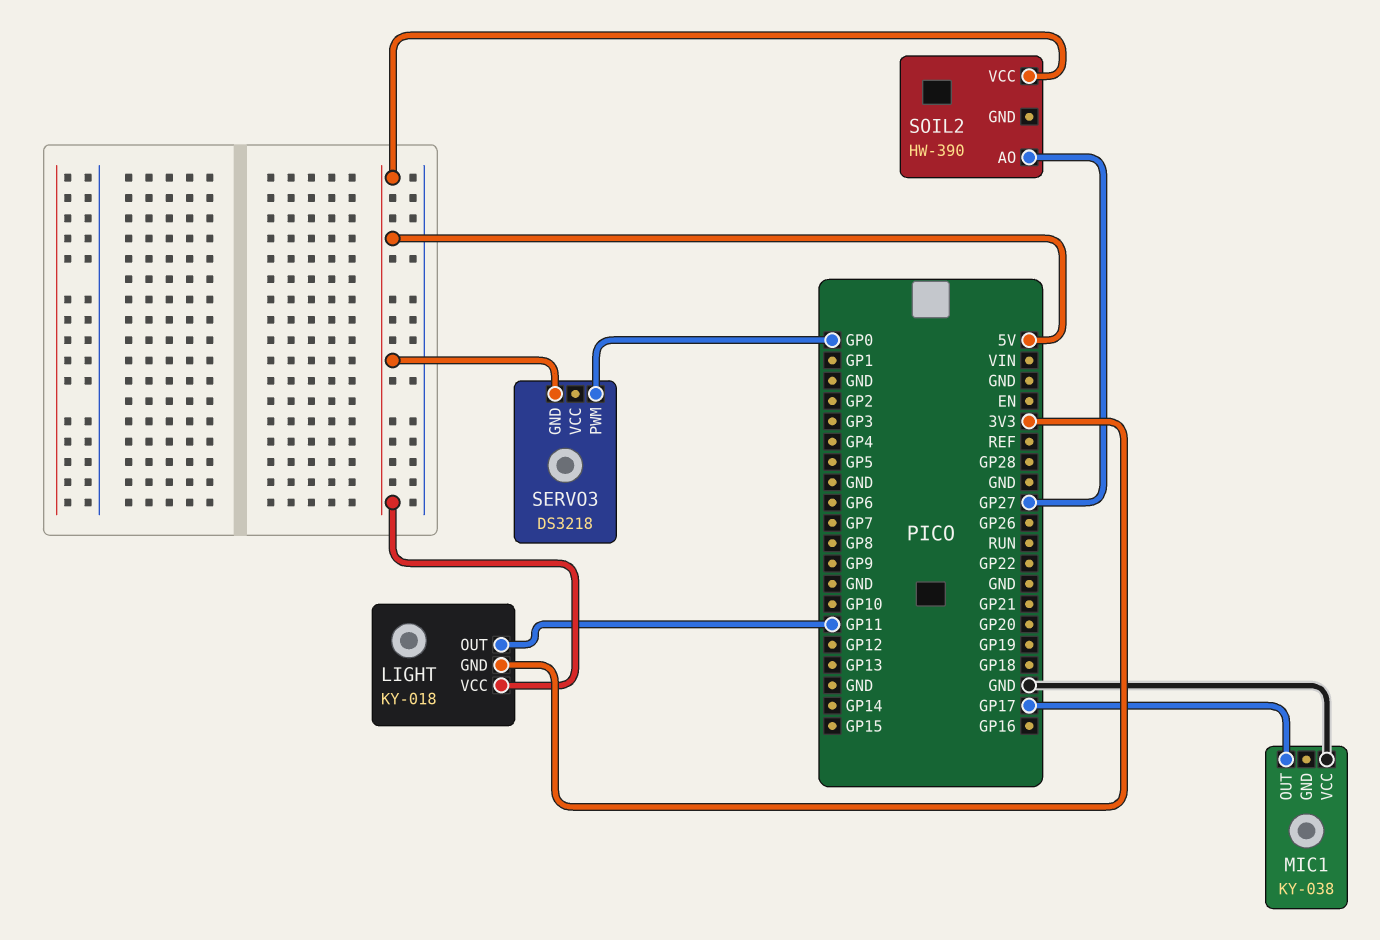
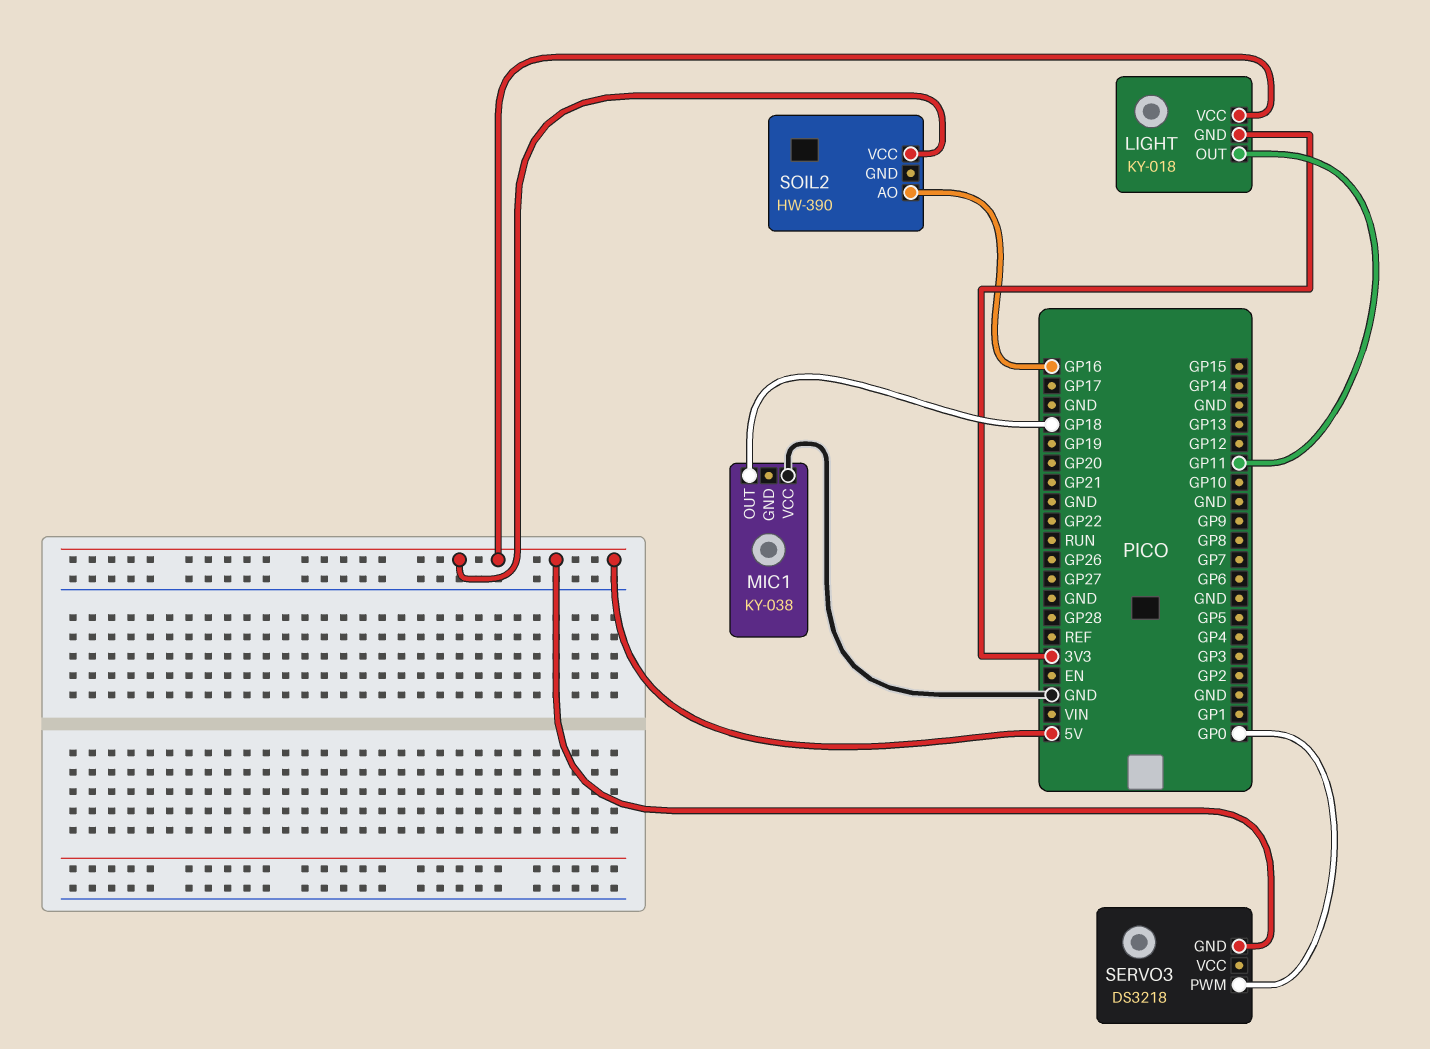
MIC1 pin OUT: GP17 -> GP18
SOIL2 pin AO: GP27 -> GP16

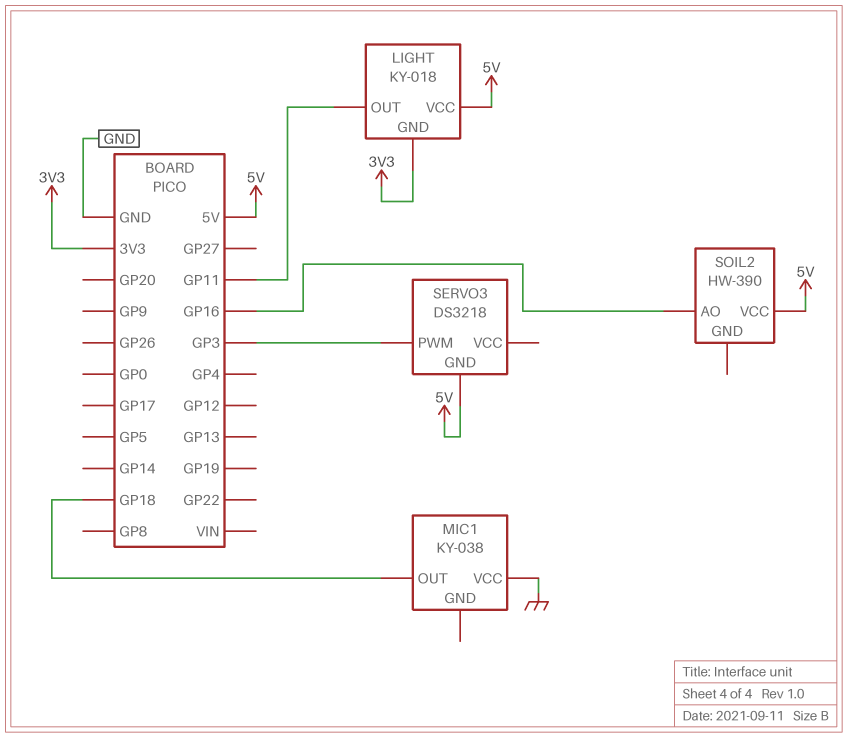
SERVO3 pin PWM: GP0 -> GP3

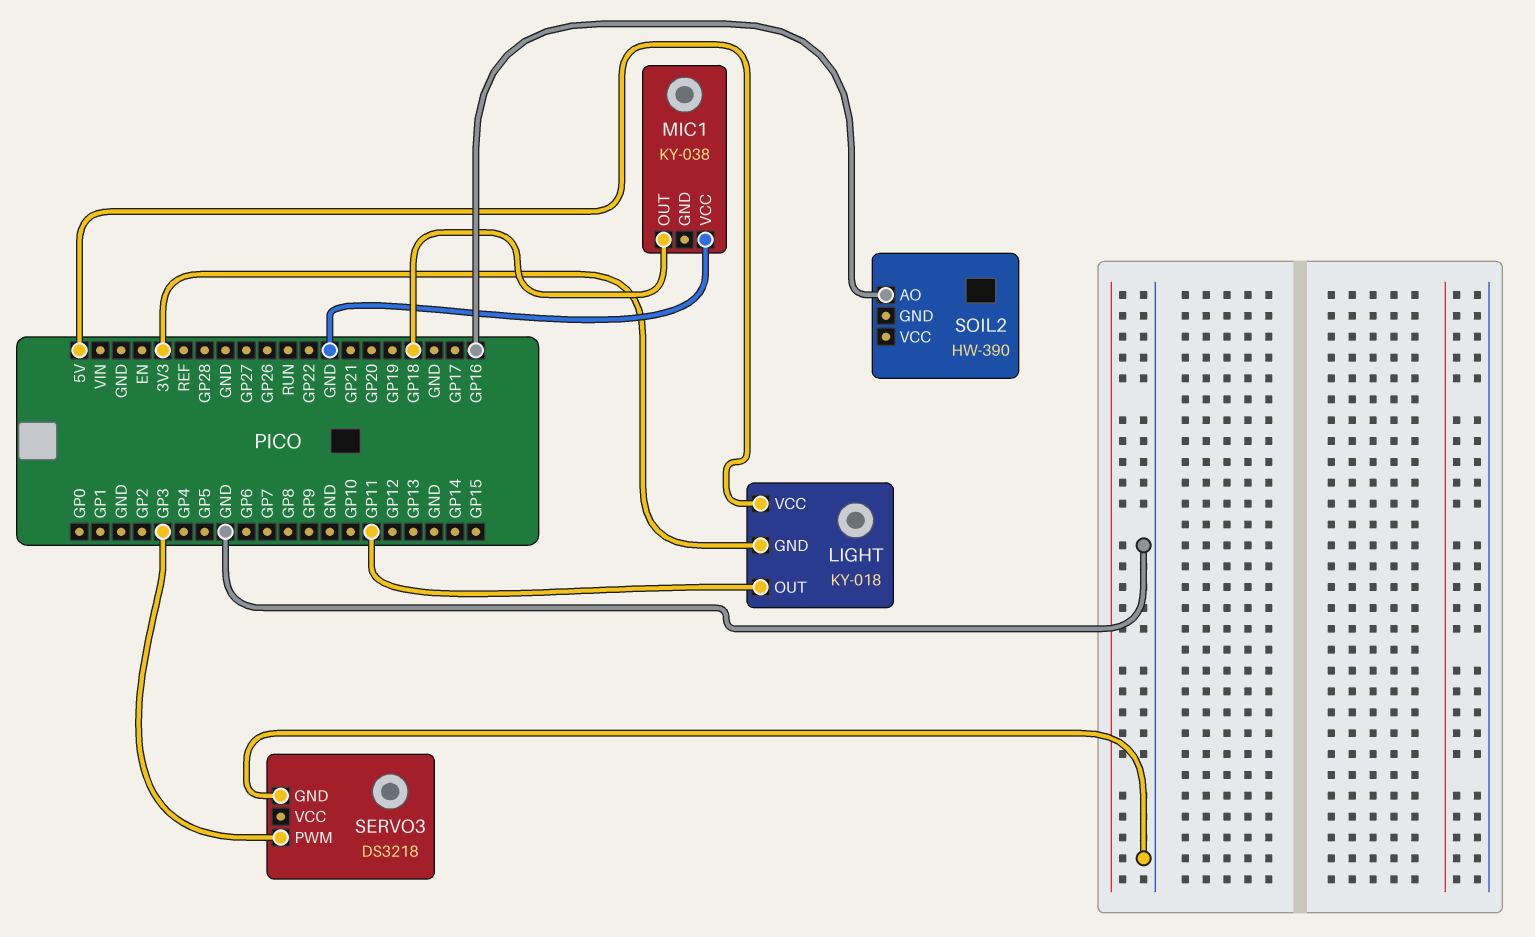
SERVO3 pin GND: 5V -> GND
SOIL2 pin VCC: 5V -> none

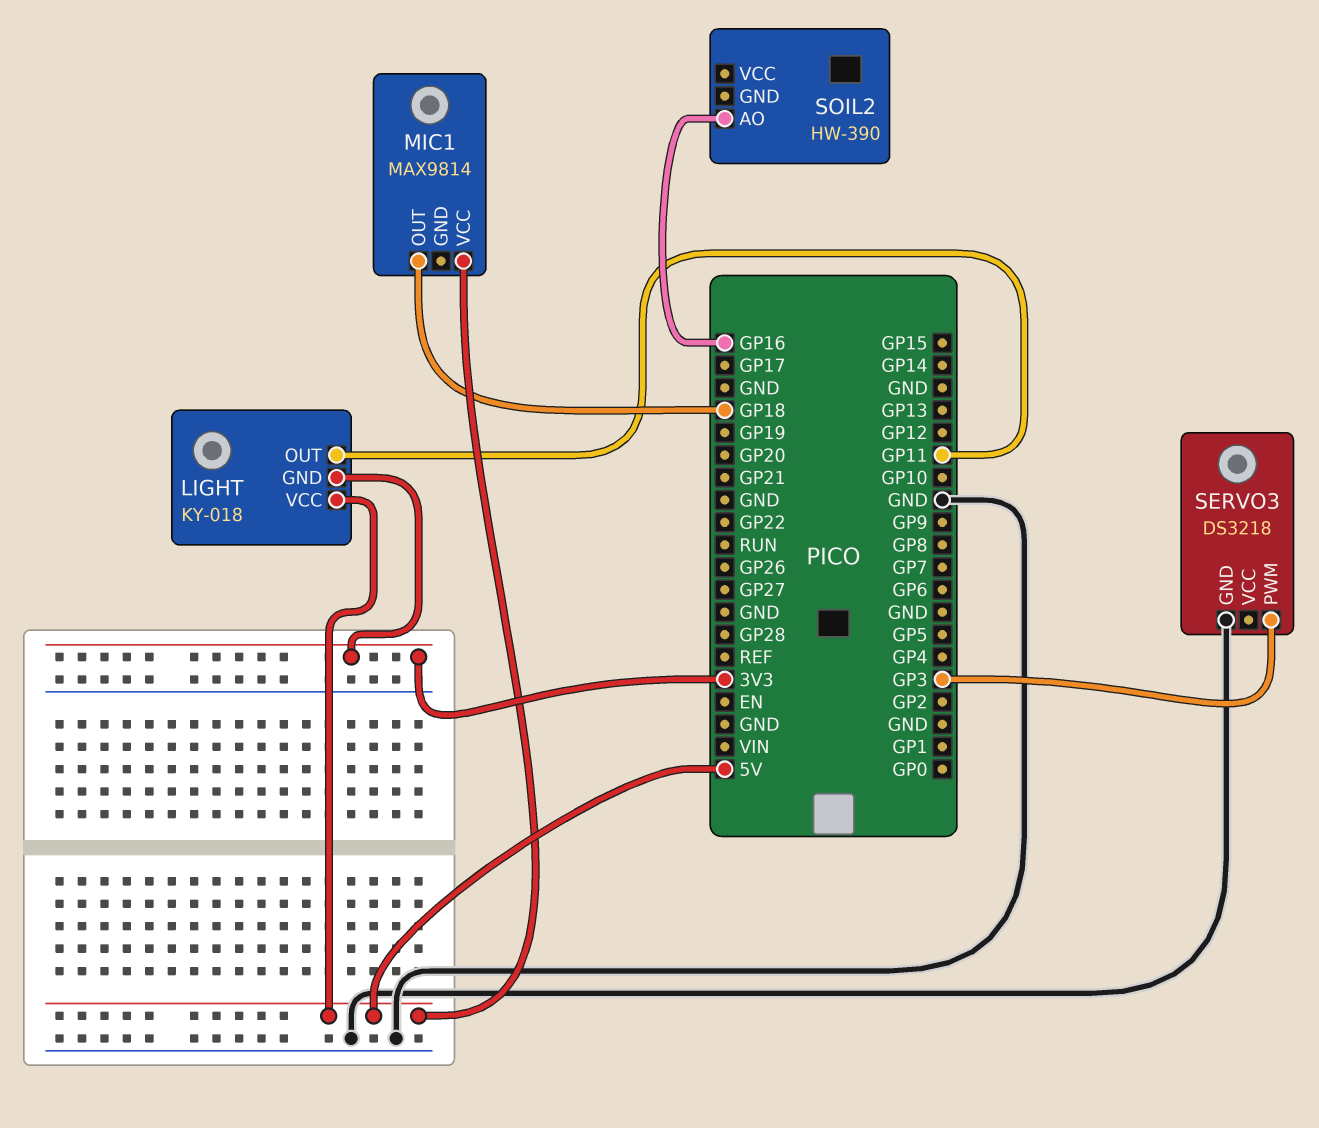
MIC1: KY-038 -> MAX9814
MIC1 pin VCC: GND -> 5V

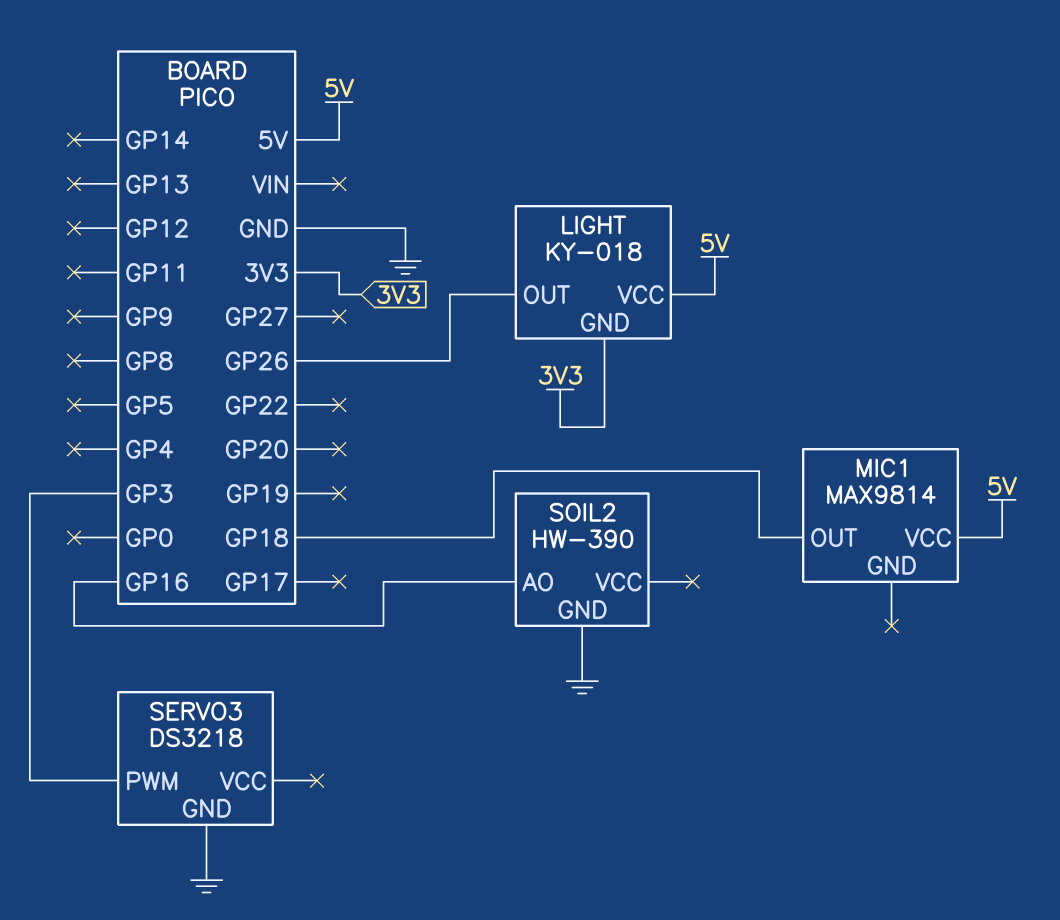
LIGHT pin OUT: GP11 -> GP26
SOIL2 pin GND: none -> GND

